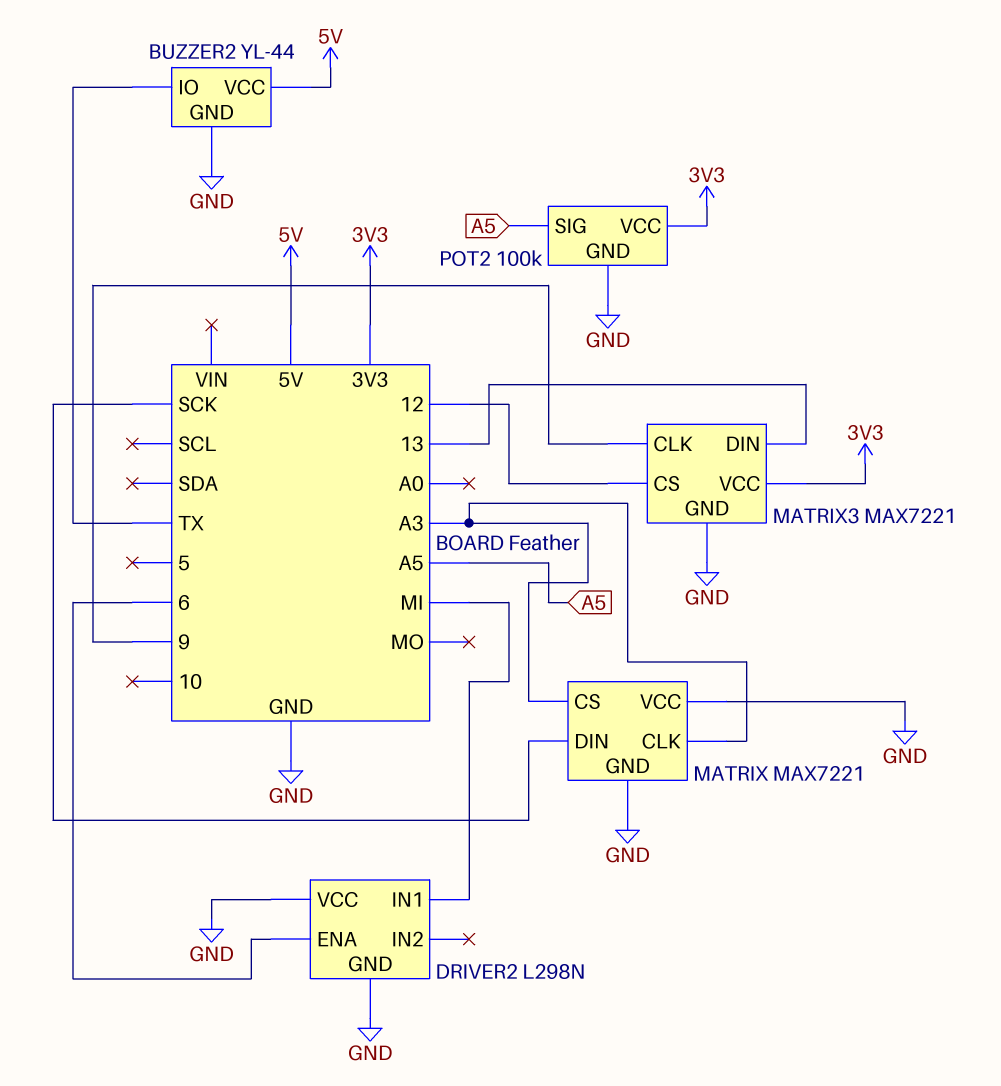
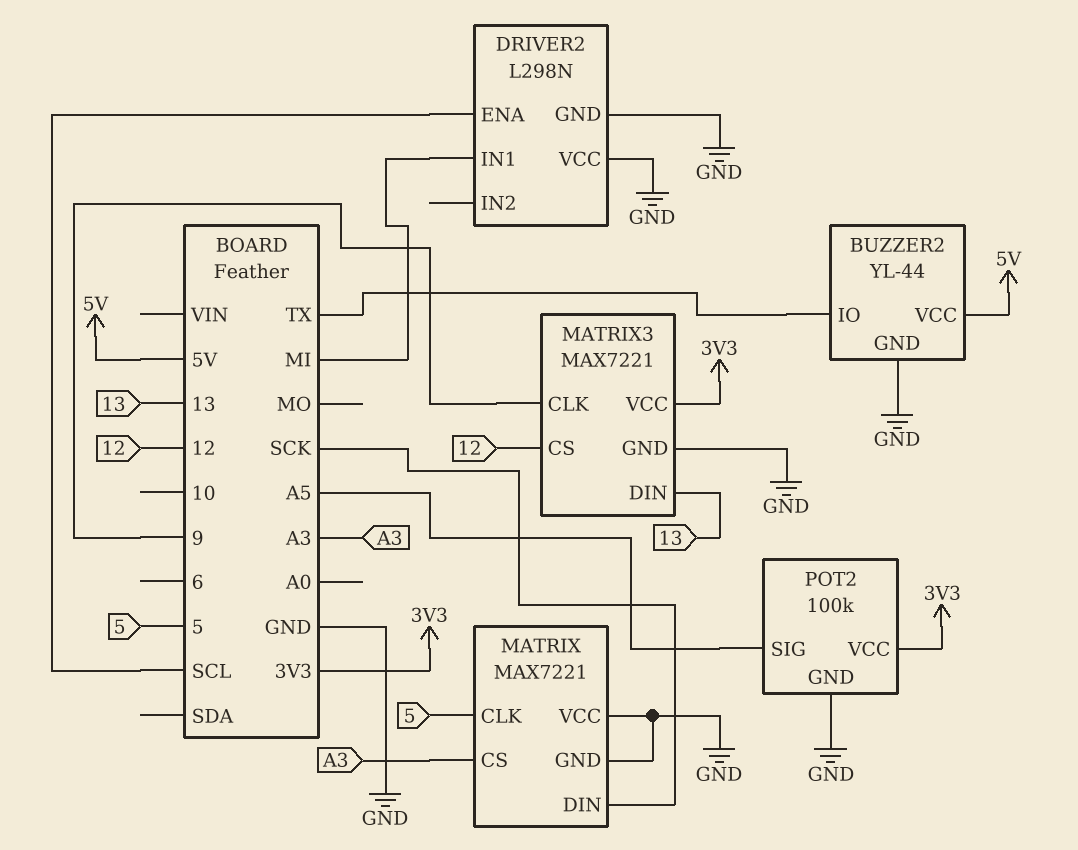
DRIVER2 pin ENA: 6 -> SCL
MATRIX pin CLK: A3 -> 5

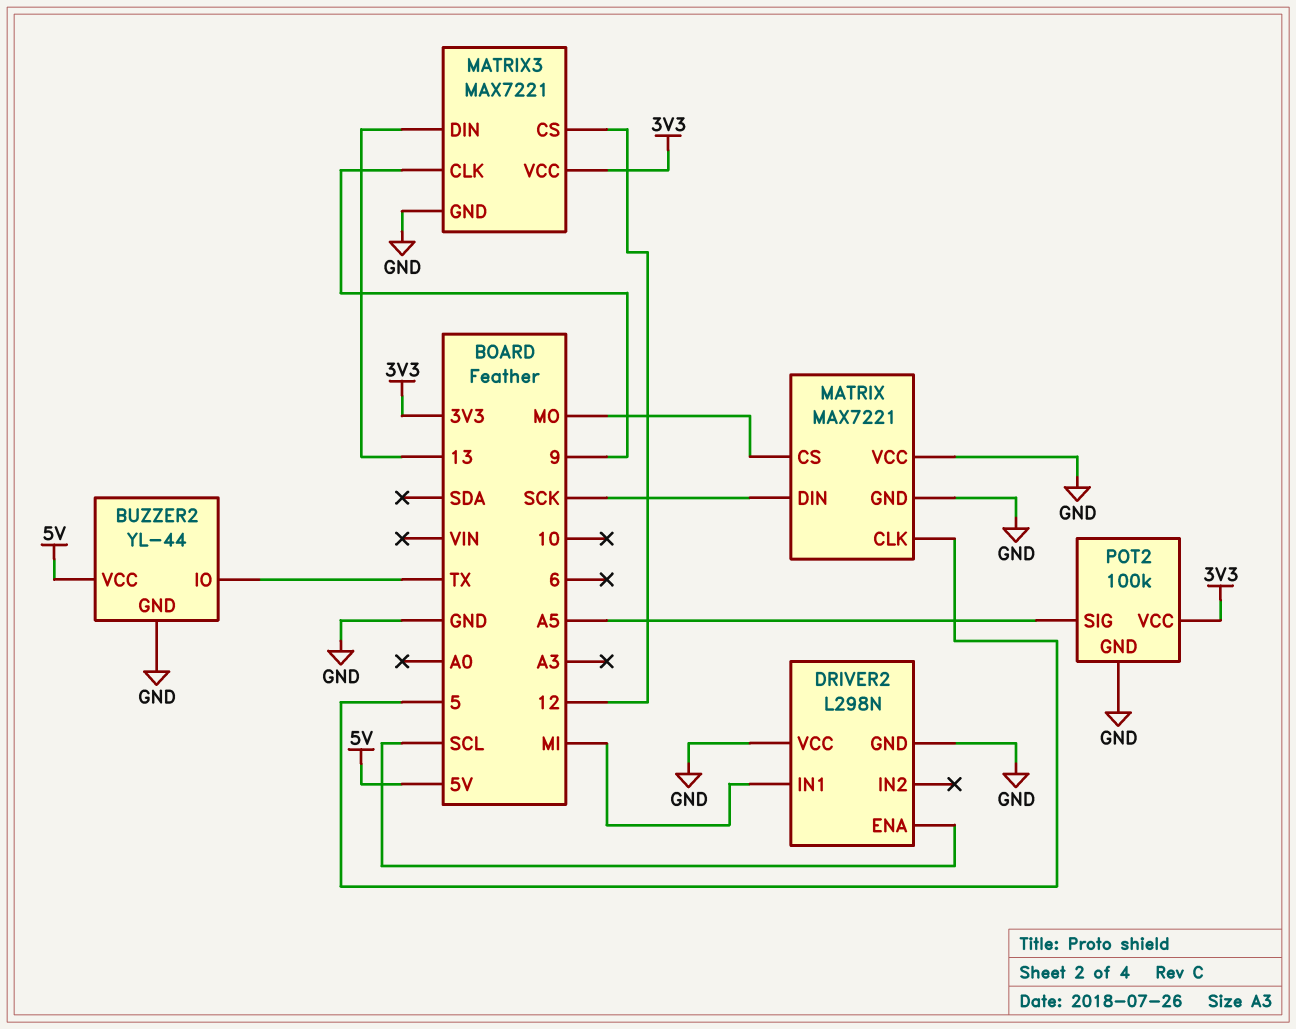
MATRIX pin CS: A3 -> MO

